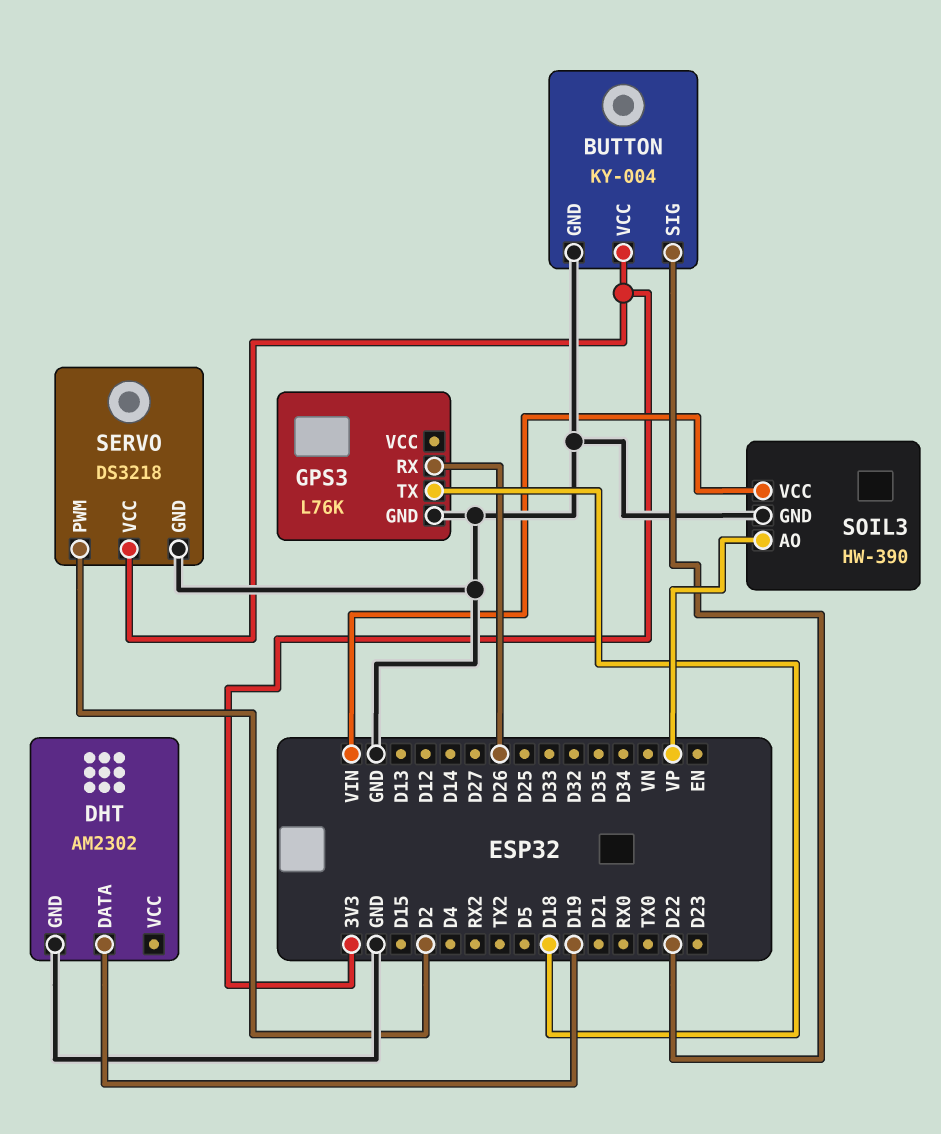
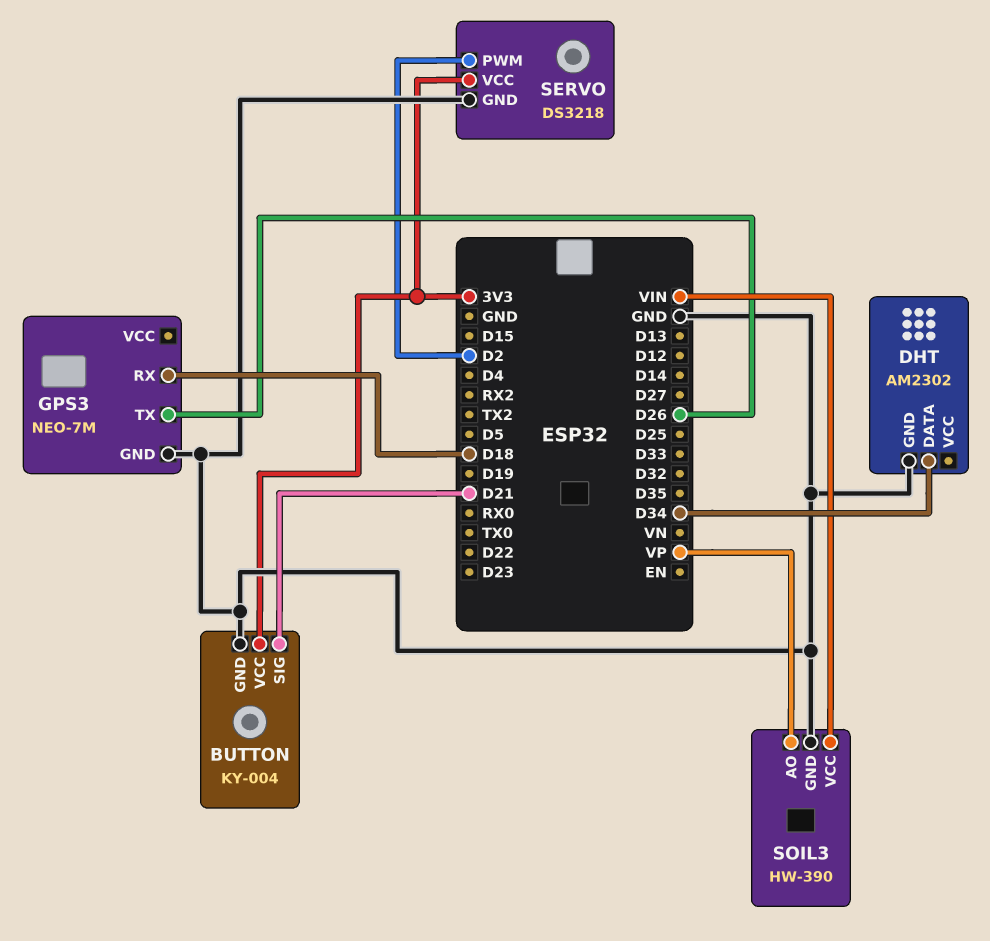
BUTTON pin SIG: D22 -> D21
DHT pin DATA: D19 -> D34
GPS3: L76K -> NEO-7M
GPS3 pin RX: D26 -> D18
GPS3 pin TX: D18 -> D26

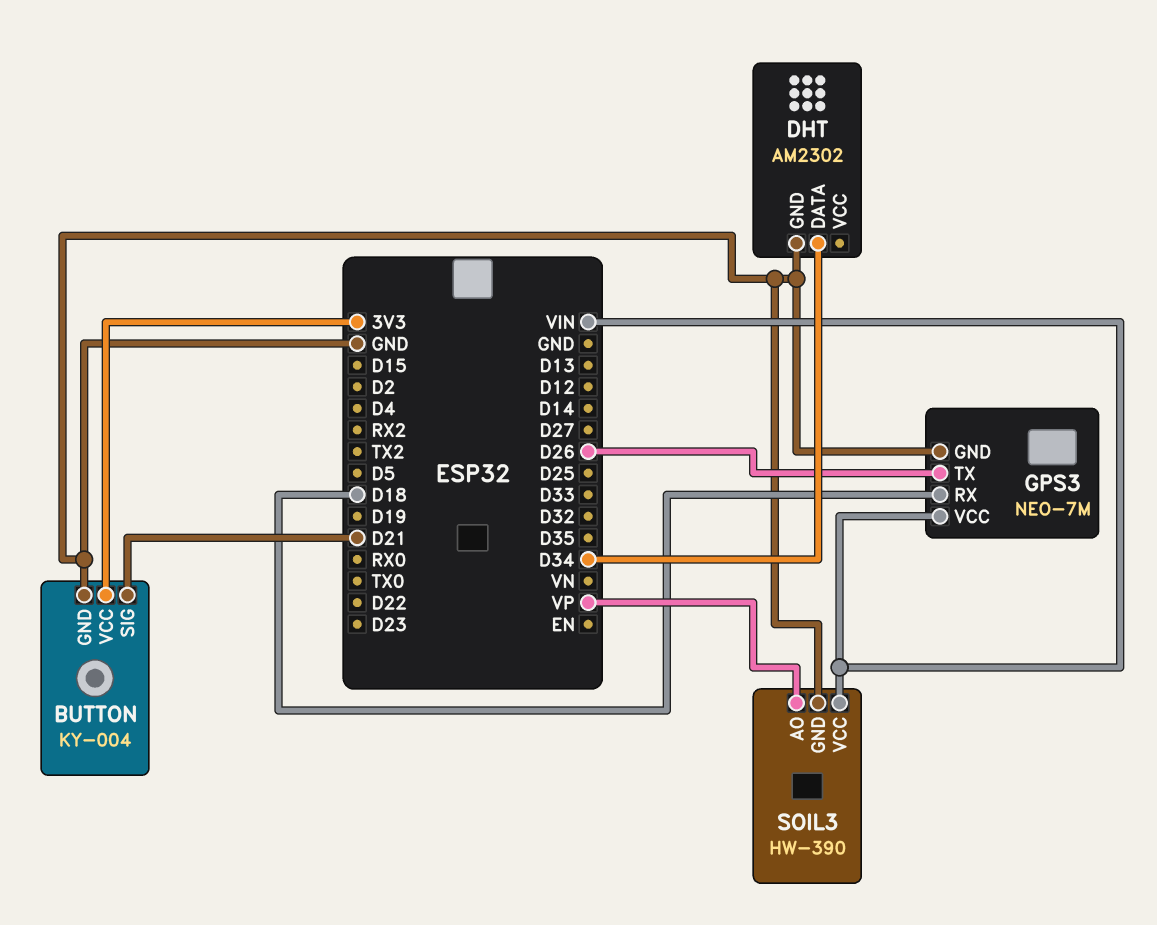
GPS3 pin VCC: none -> VIN
SERVO: DS3218 -> none
SERVO pin GND: GND -> none
SERVO pin PWM: D2 -> none
SERVO pin VCC: 3V3 -> none

